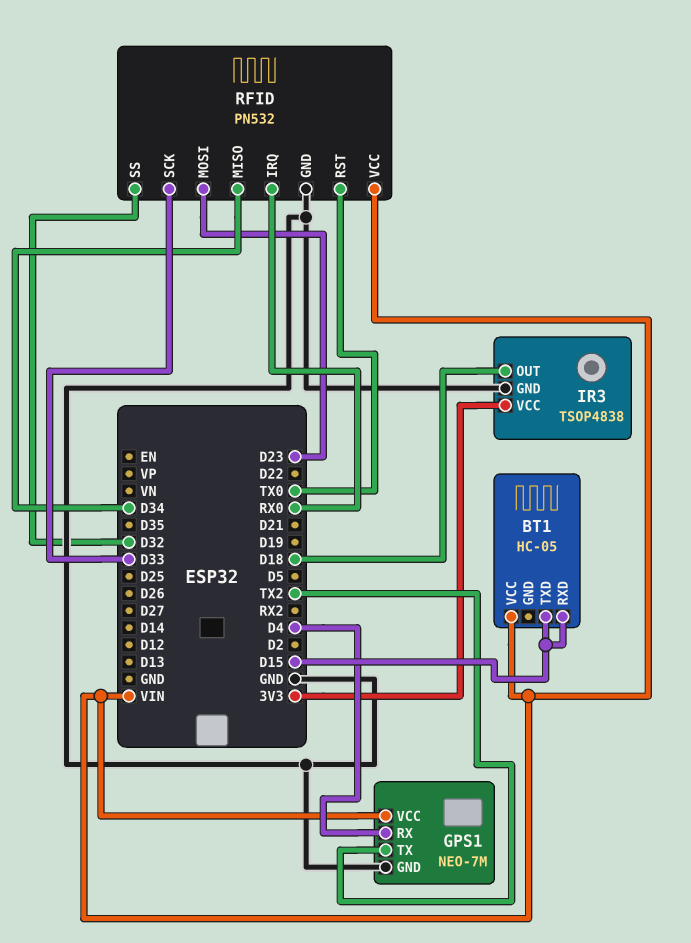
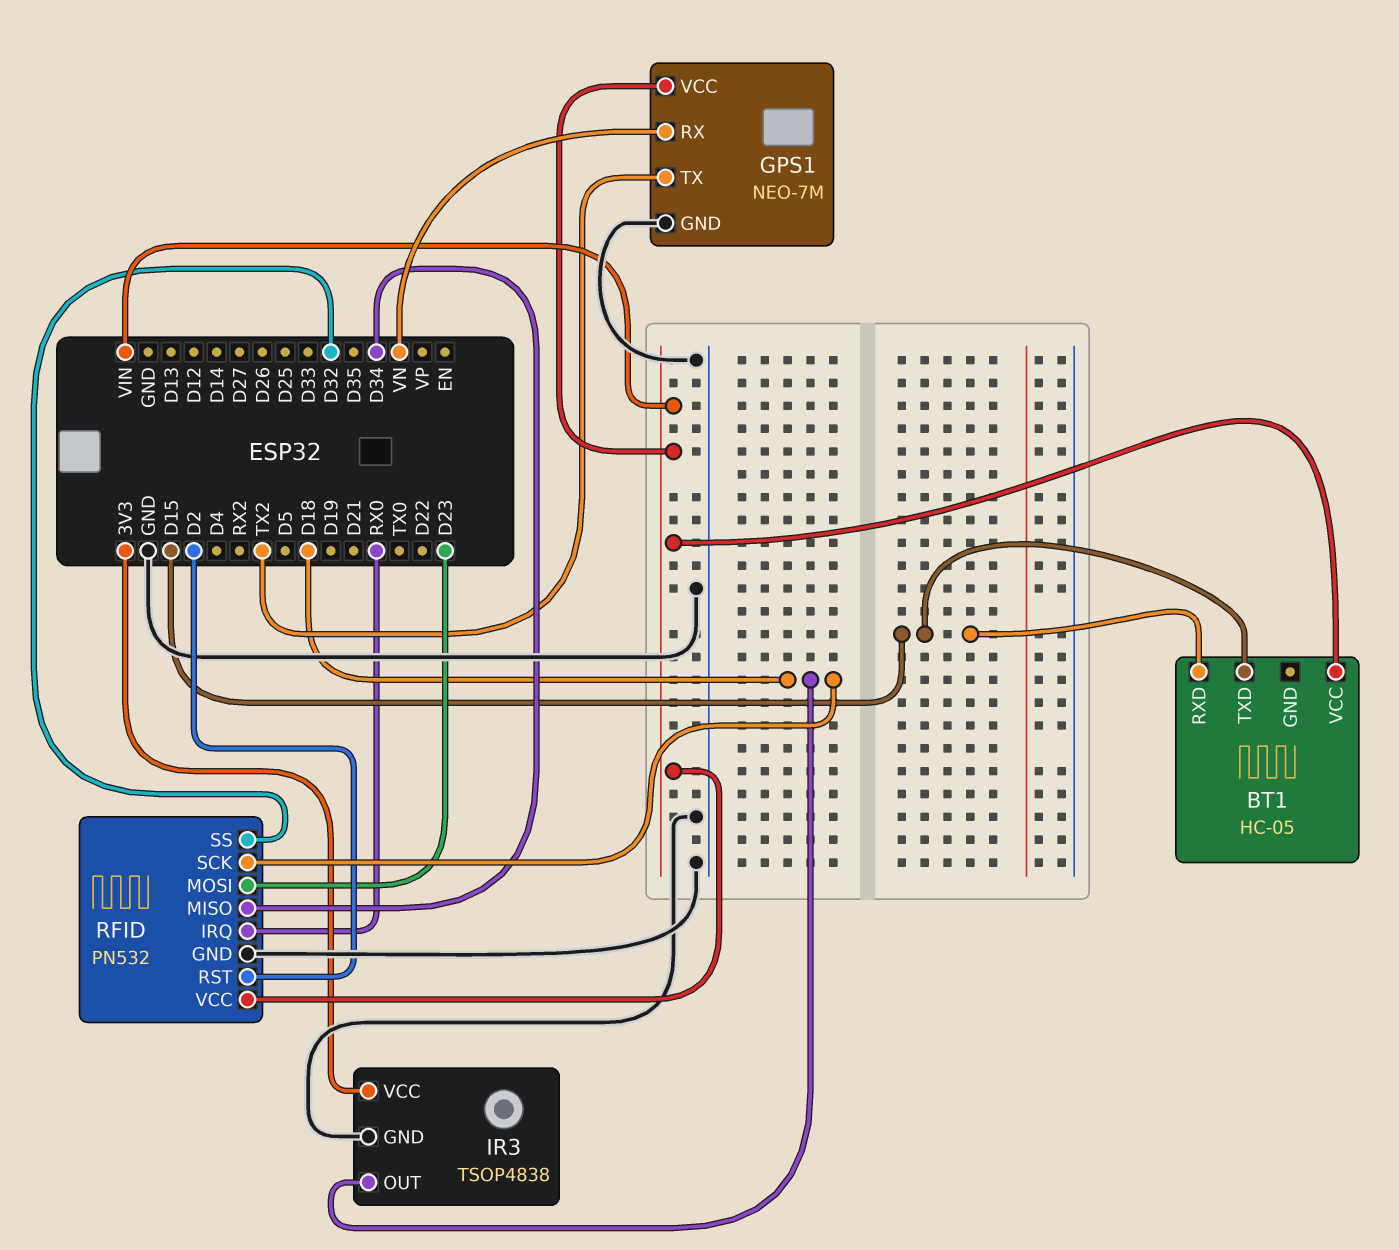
GPS1 pin RX: D4 -> VN
RFID pin RST: TX0 -> D2
RFID pin SCK: D33 -> D18

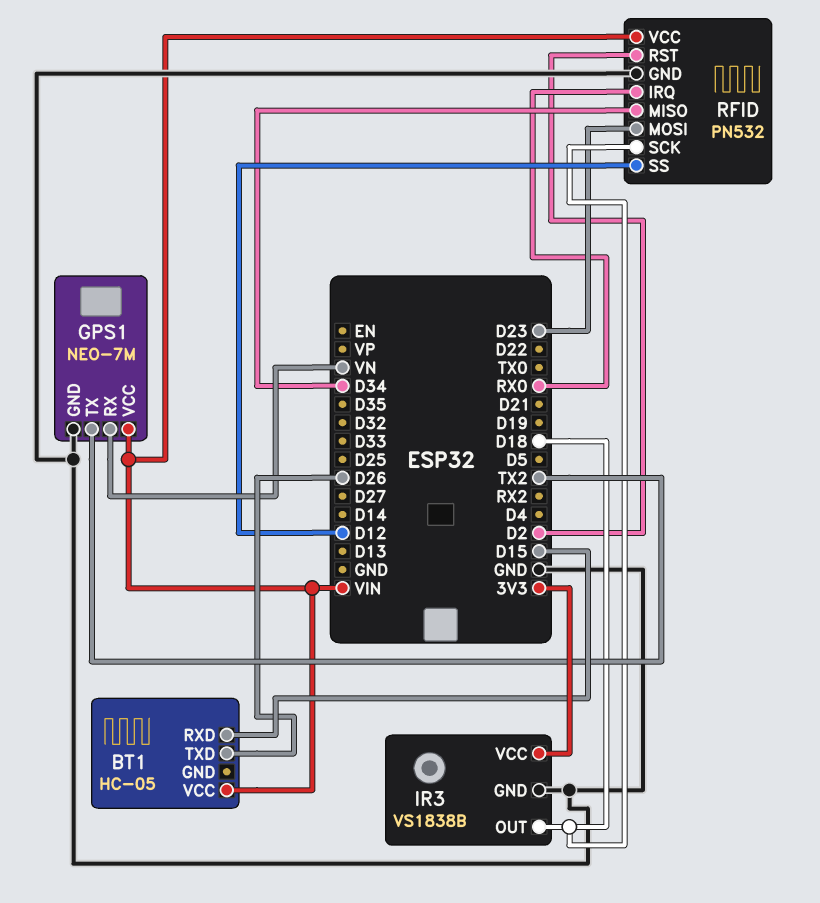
BT1 pin TXD: D15 -> D26
IR3: TSOP4838 -> VS1838B
RFID pin SS: D32 -> D12

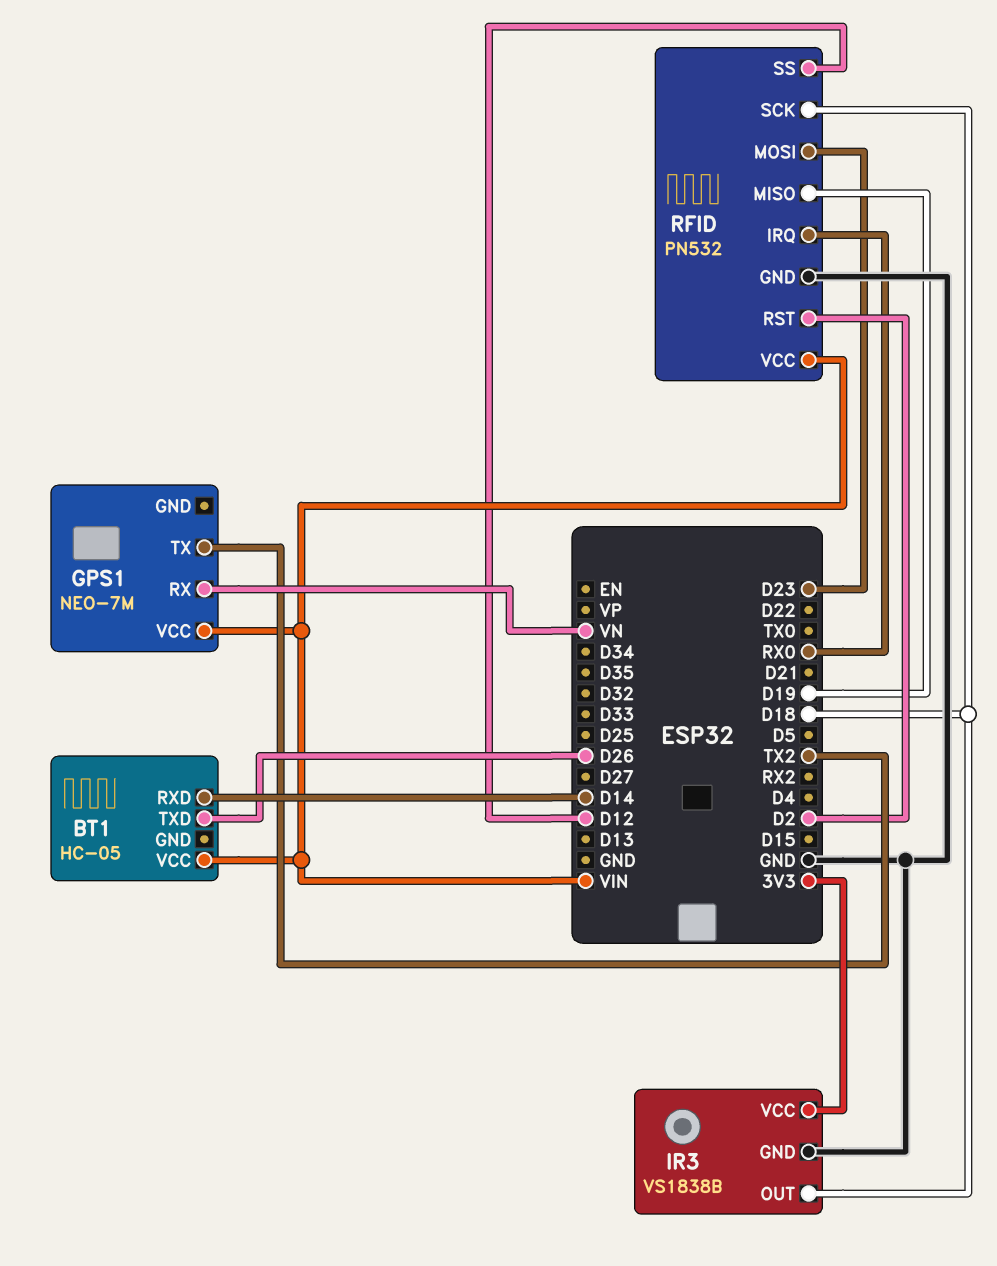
BT1 pin RXD: D15 -> D14
GPS1 pin GND: GND -> none
RFID pin MISO: D34 -> D19

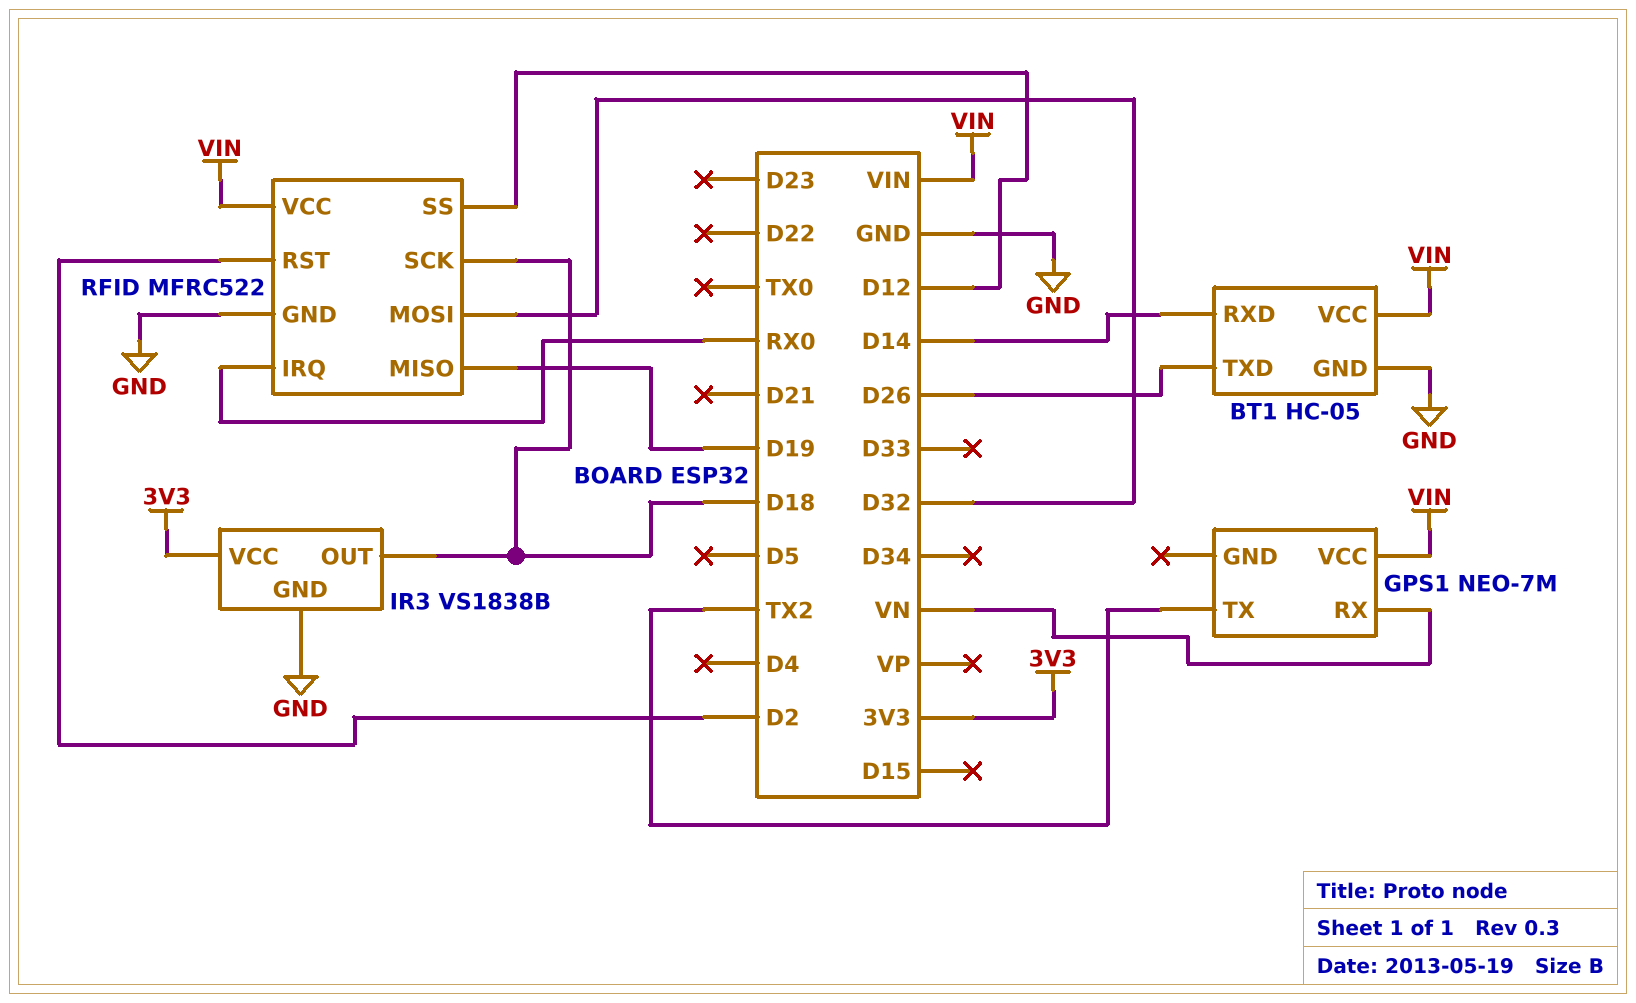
BT1 pin GND: none -> GND
RFID: PN532 -> MFRC522
RFID pin MOSI: D23 -> D32

